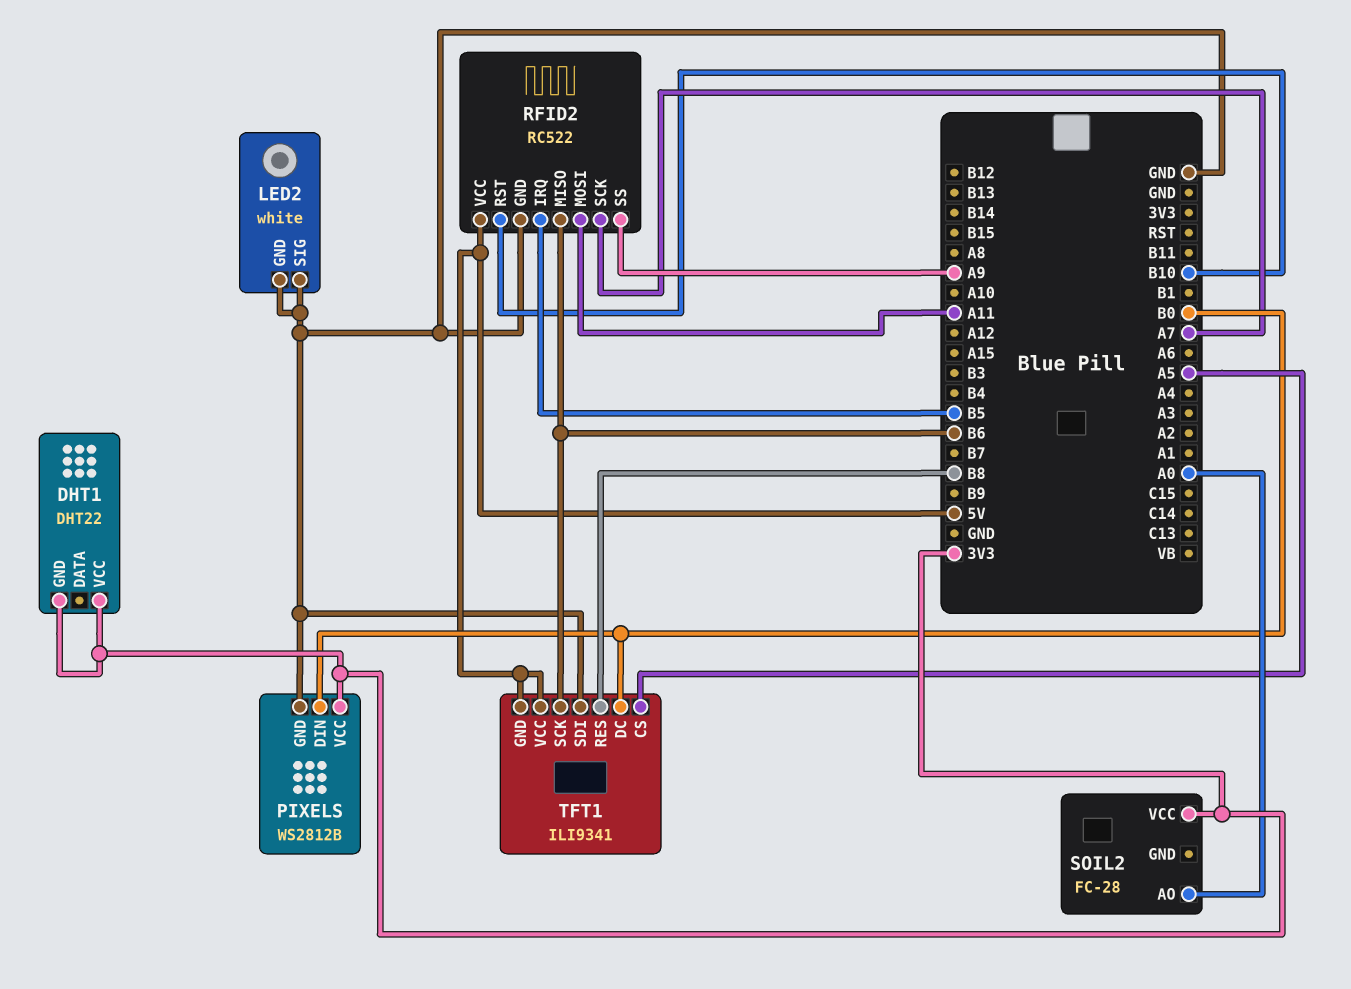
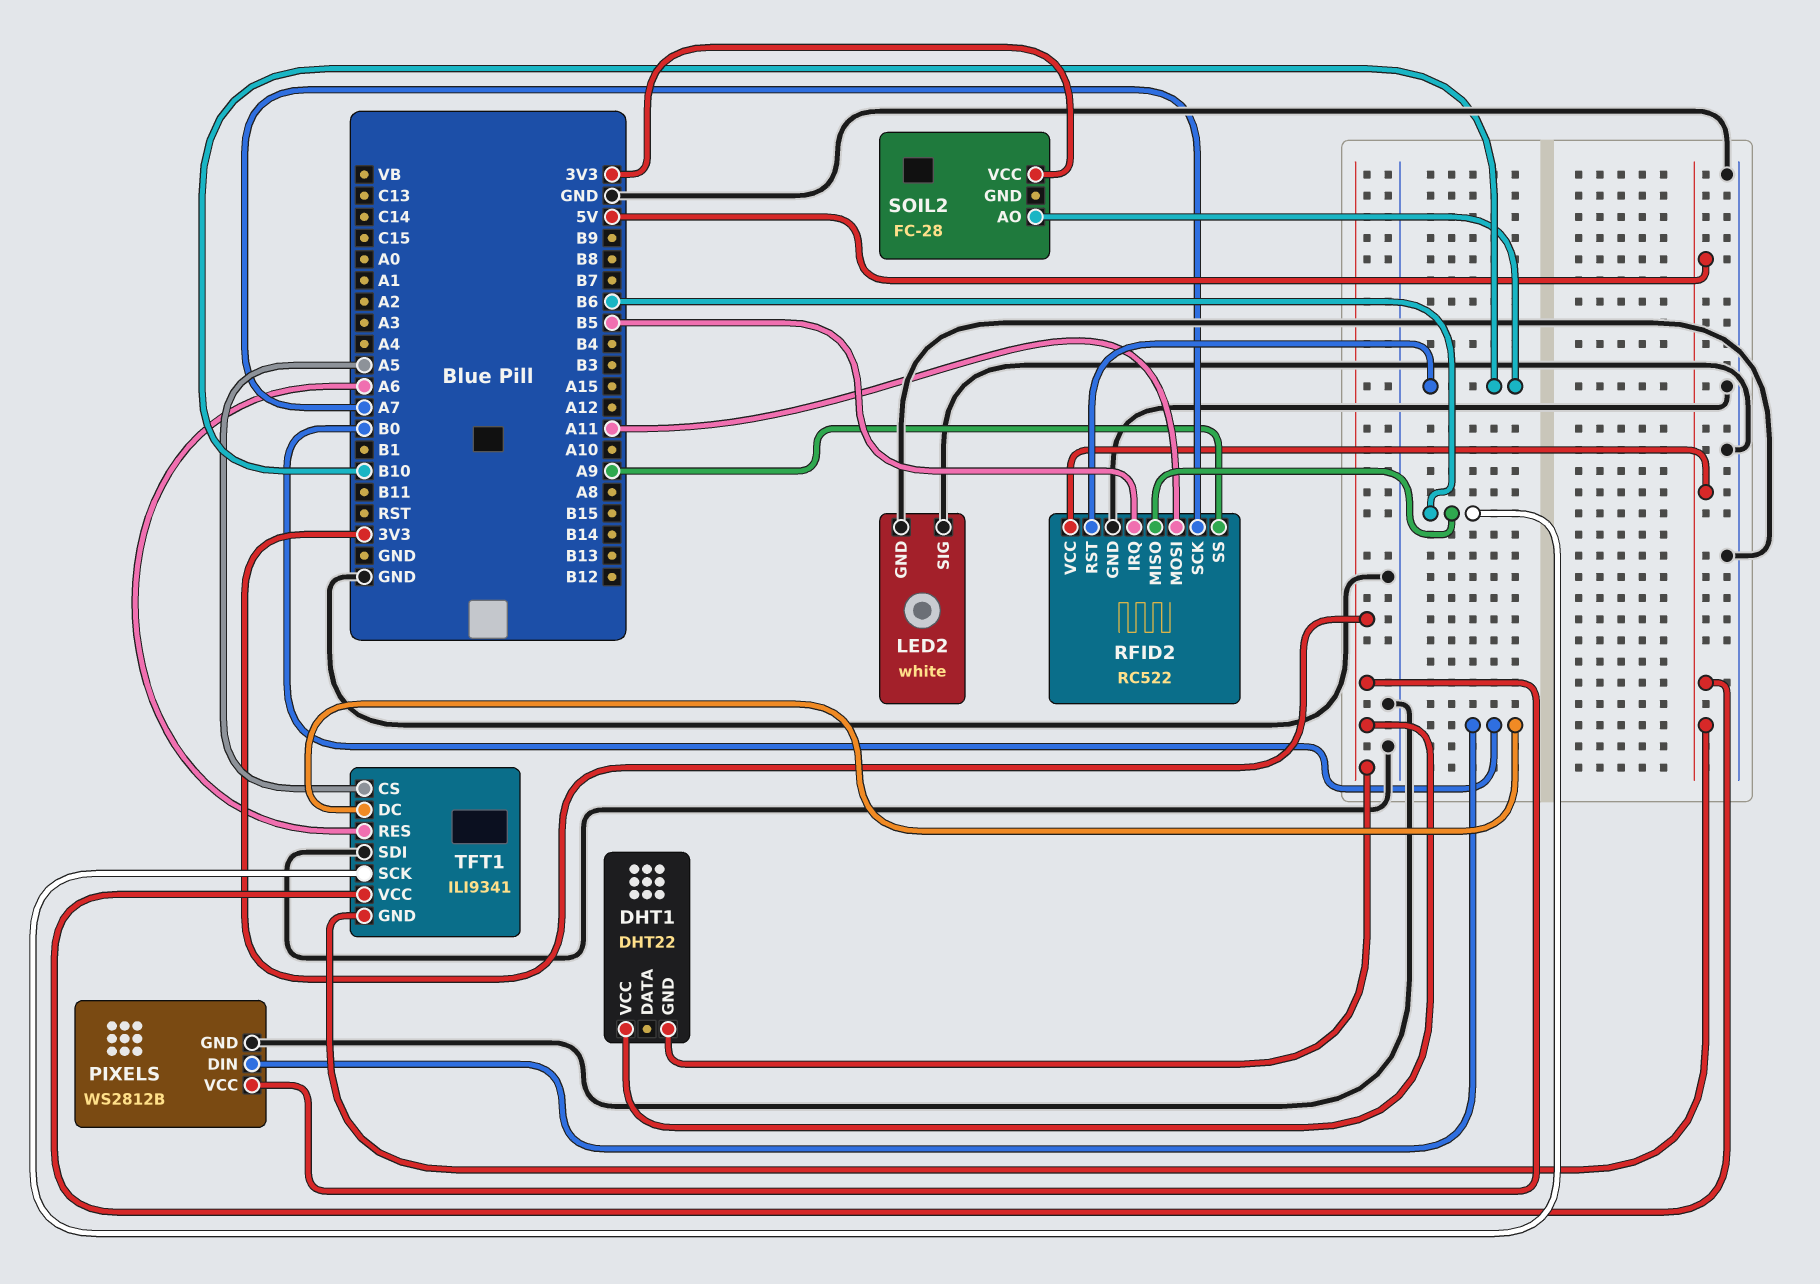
SOIL2 pin AO: A0 -> B10
TFT1 pin RES: B8 -> A6

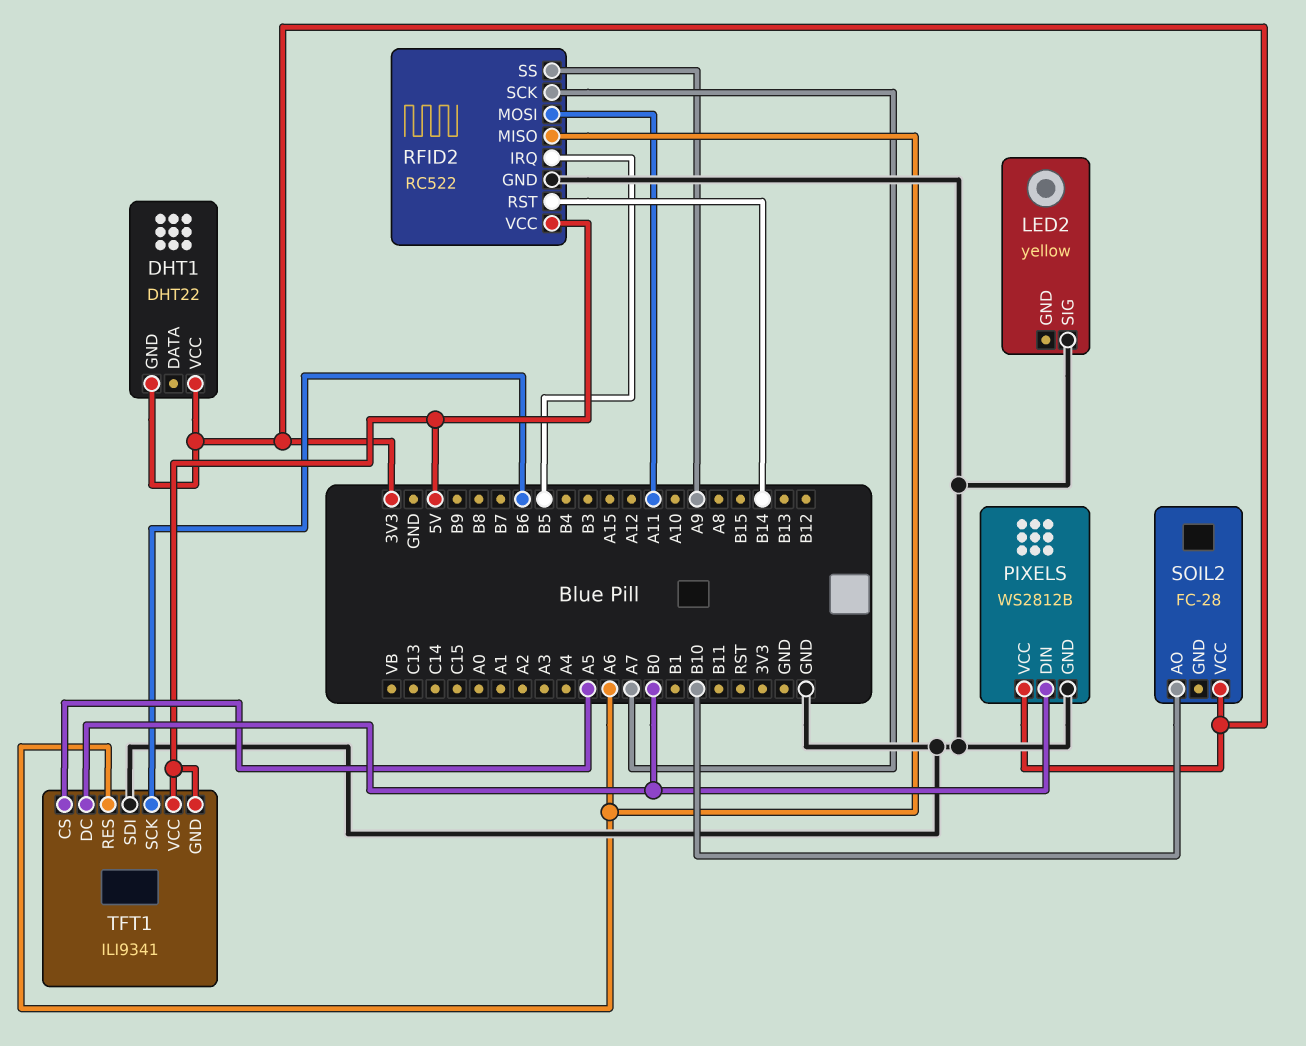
LED2: white -> yellow
LED2 pin GND: GND -> none
RFID2 pin MISO: B6 -> A6
RFID2 pin RST: B10 -> B14

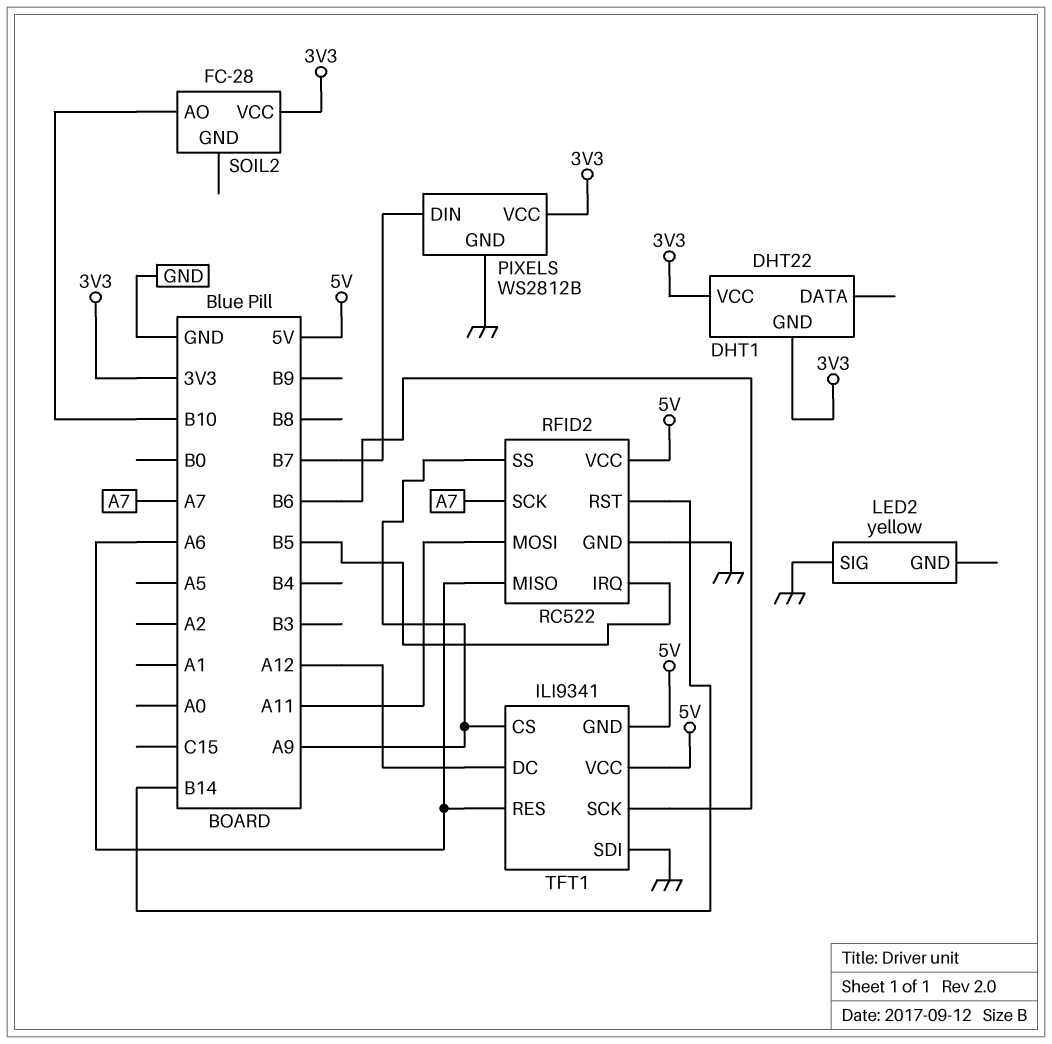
PIXELS pin DIN: B0 -> B7
TFT1 pin CS: A5 -> A9
TFT1 pin DC: B0 -> A12

